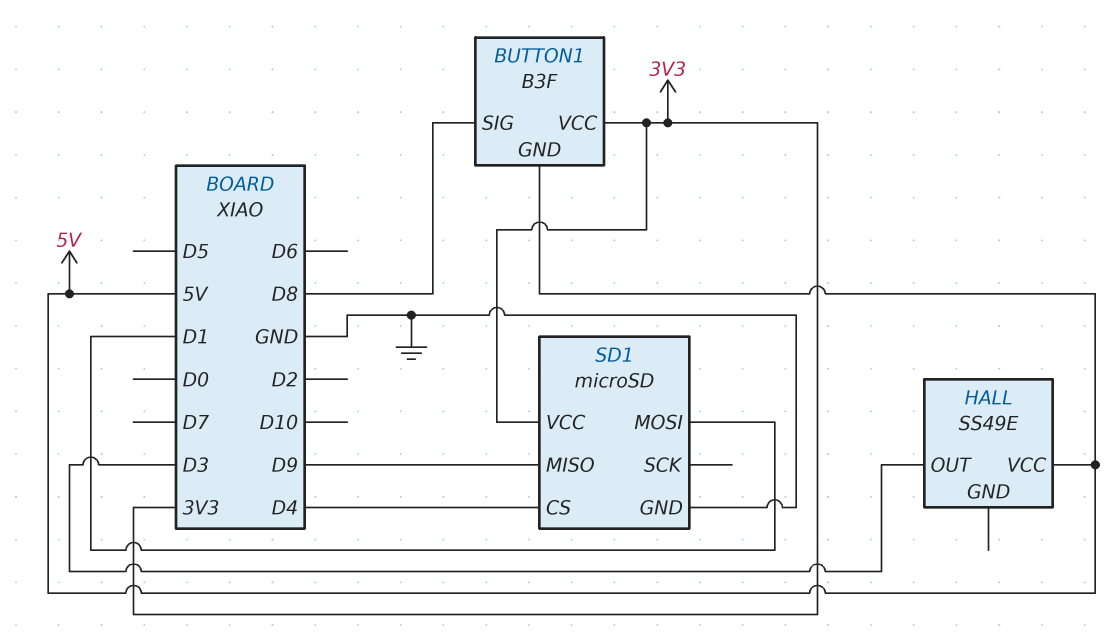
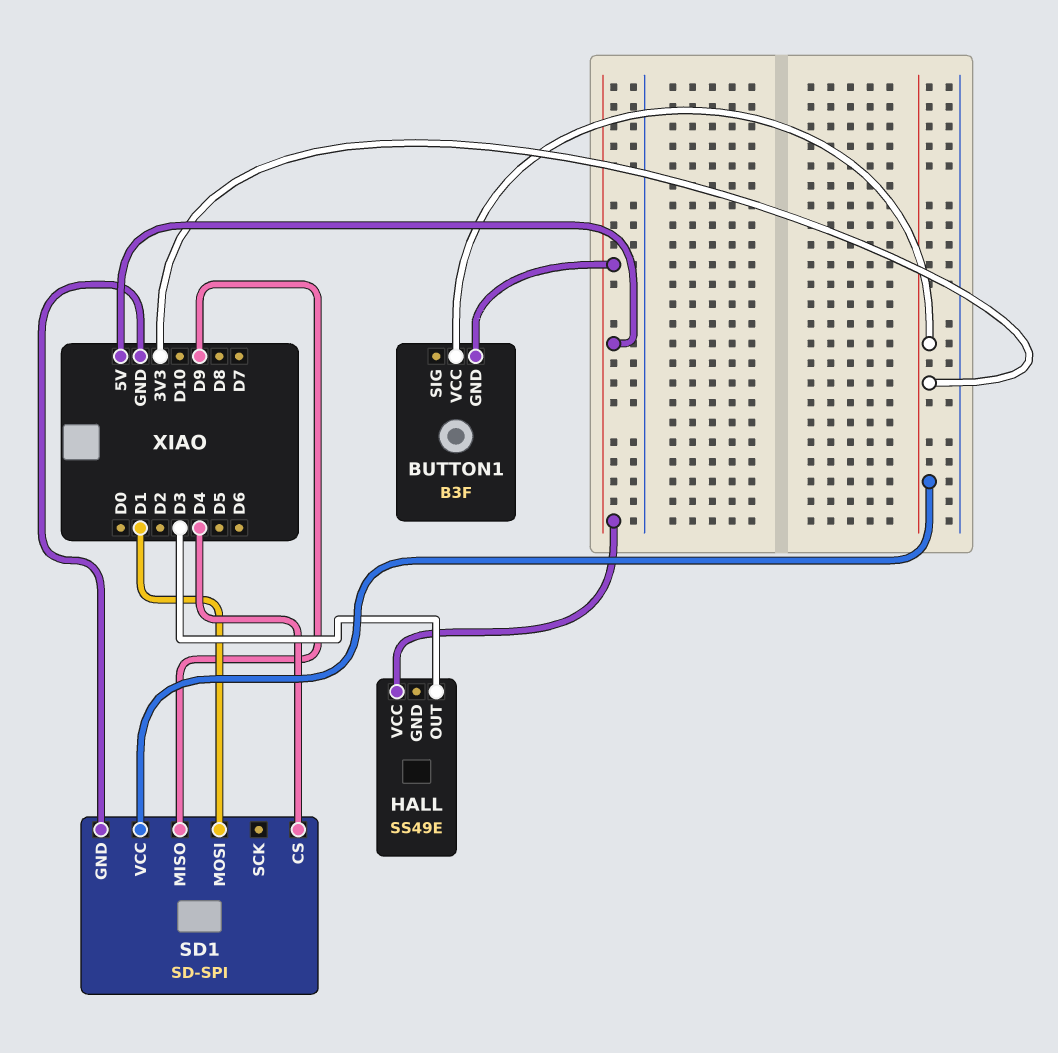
BUTTON1 pin SIG: D8 -> none
SD1: microSD -> SD-SPI

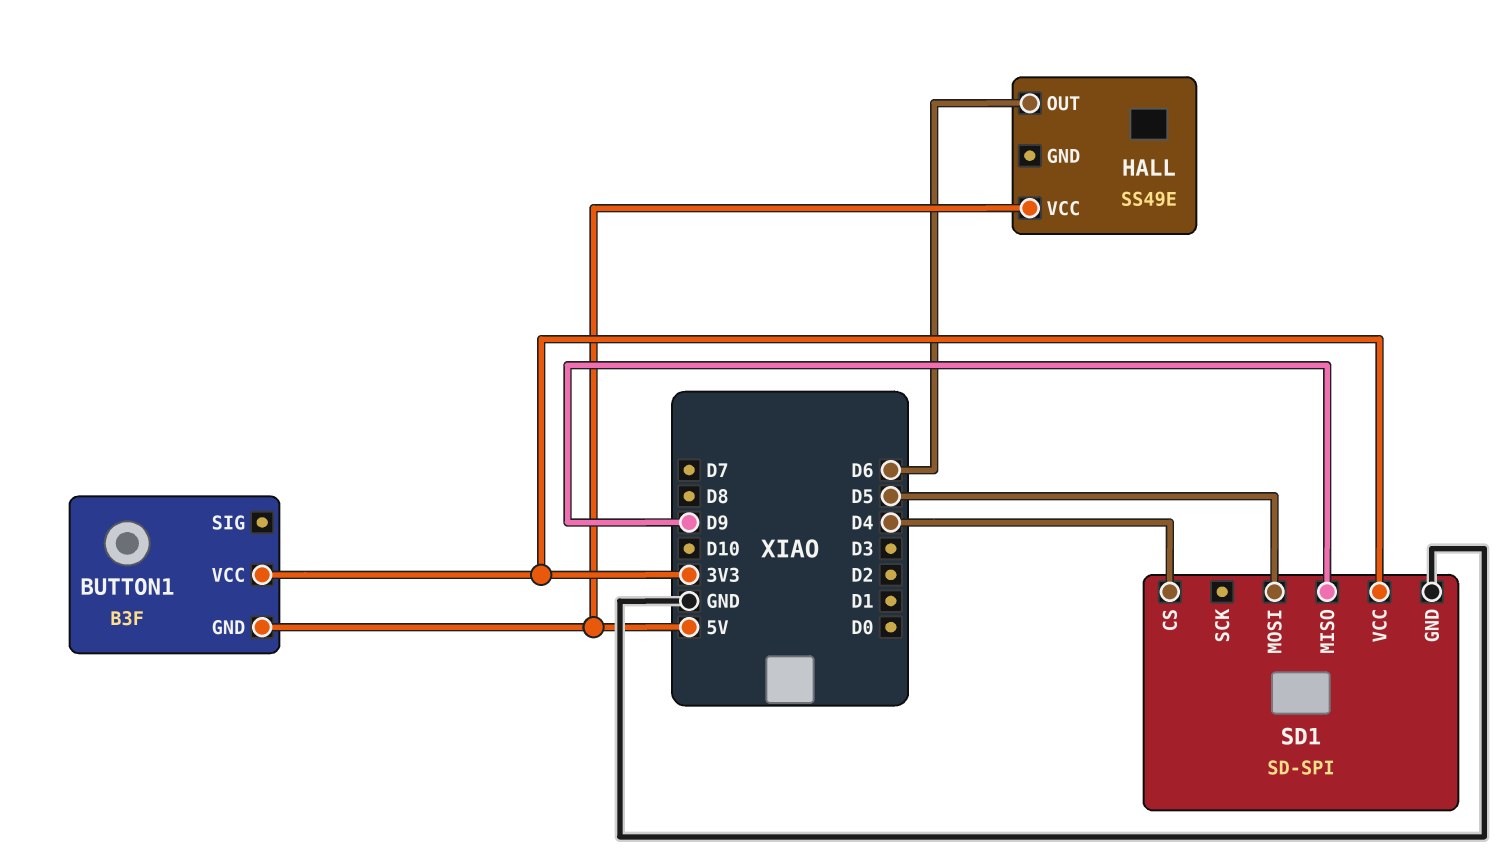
HALL pin OUT: D3 -> D6
SD1 pin MOSI: D1 -> D5

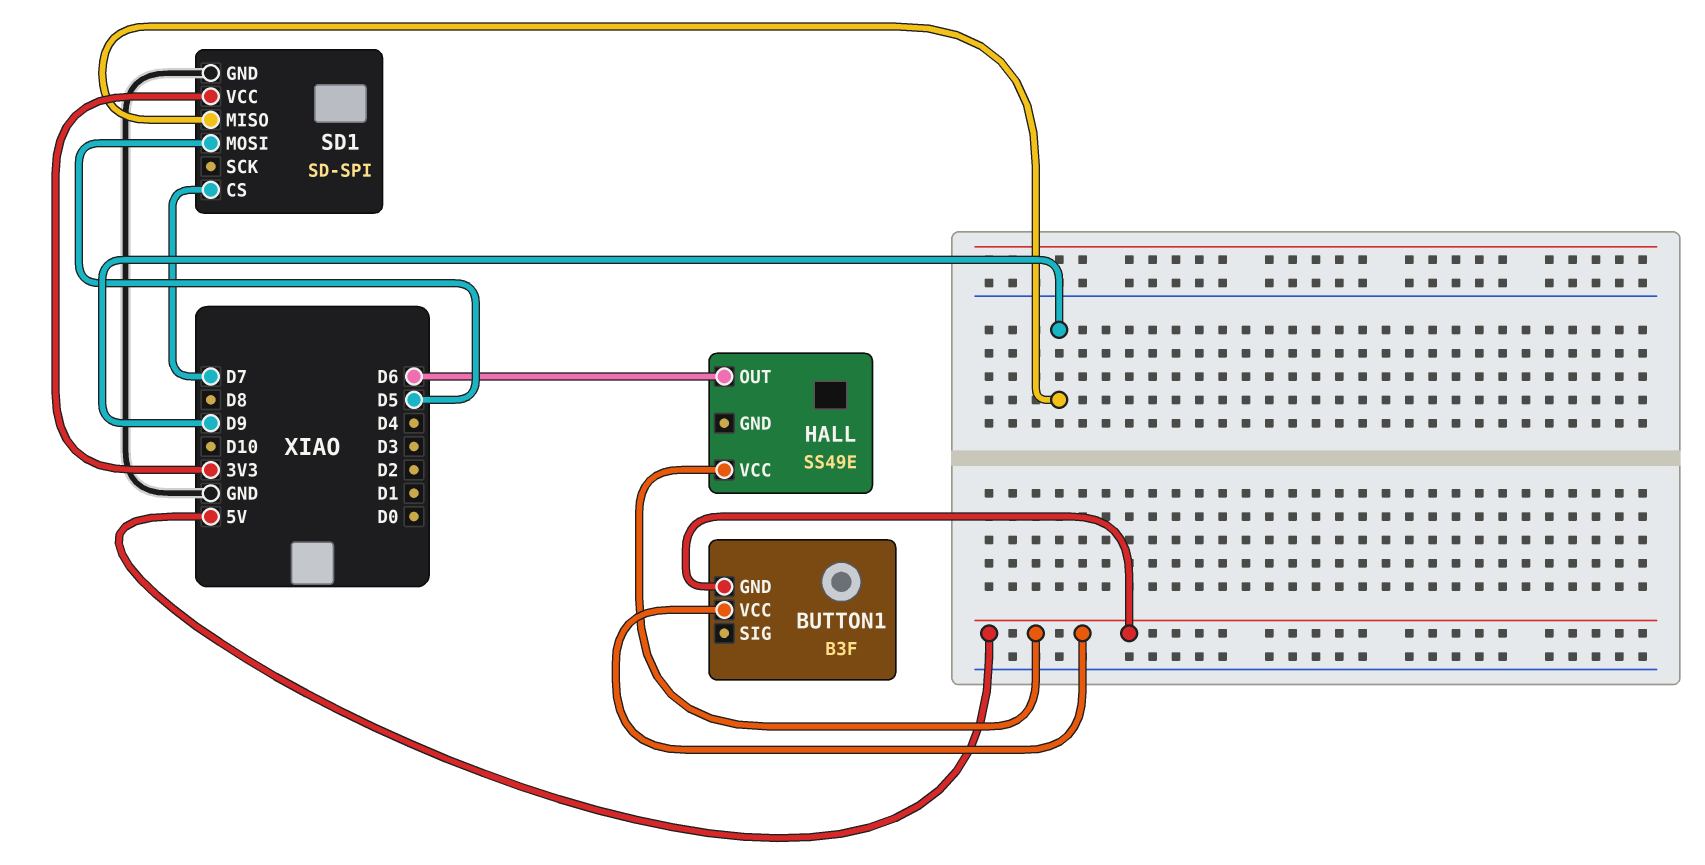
BUTTON1 pin VCC: 3V3 -> 5V
SD1 pin CS: D4 -> D7

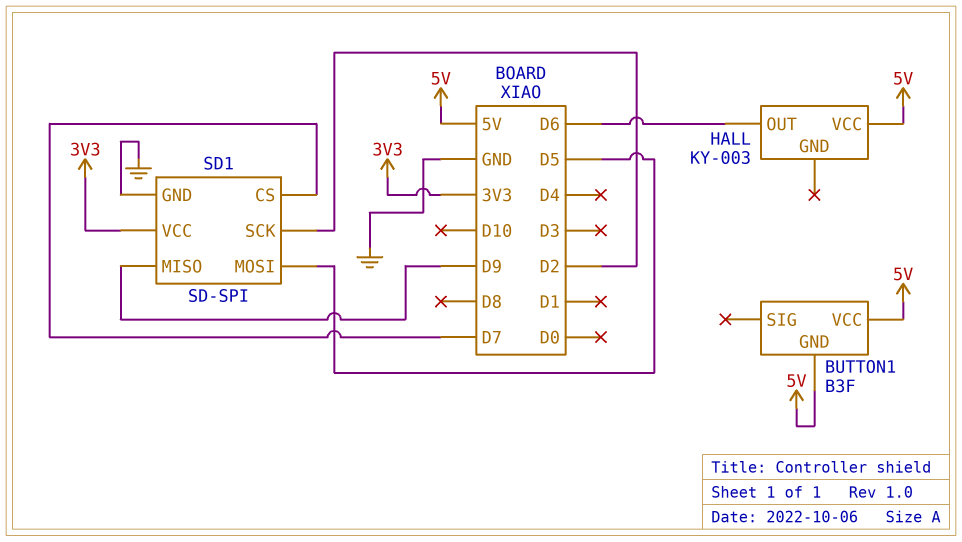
HALL: SS49E -> KY-003
SD1 pin SCK: none -> D2

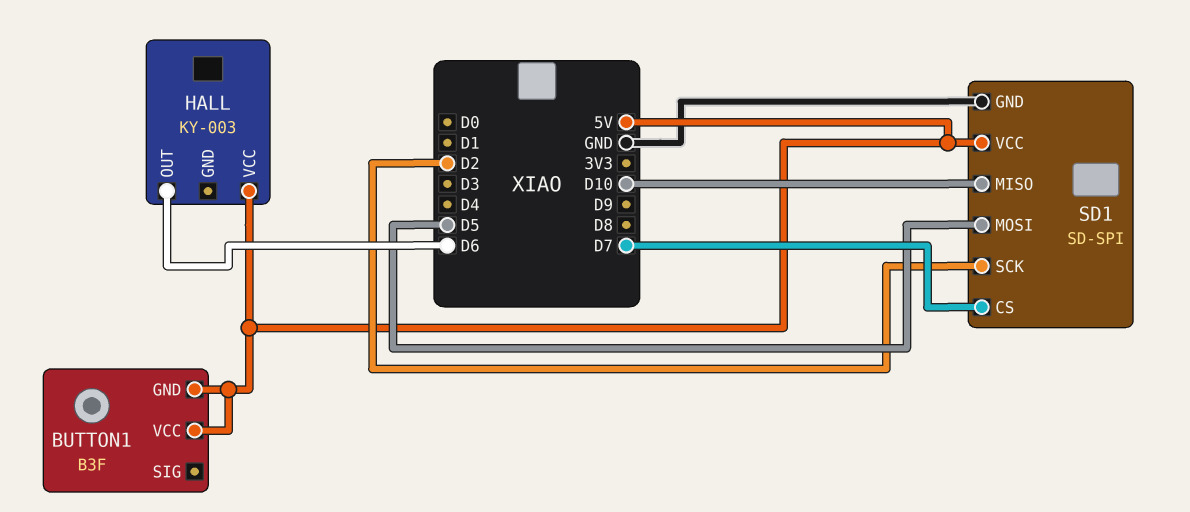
SD1 pin MISO: D9 -> D10
SD1 pin VCC: 3V3 -> 5V

